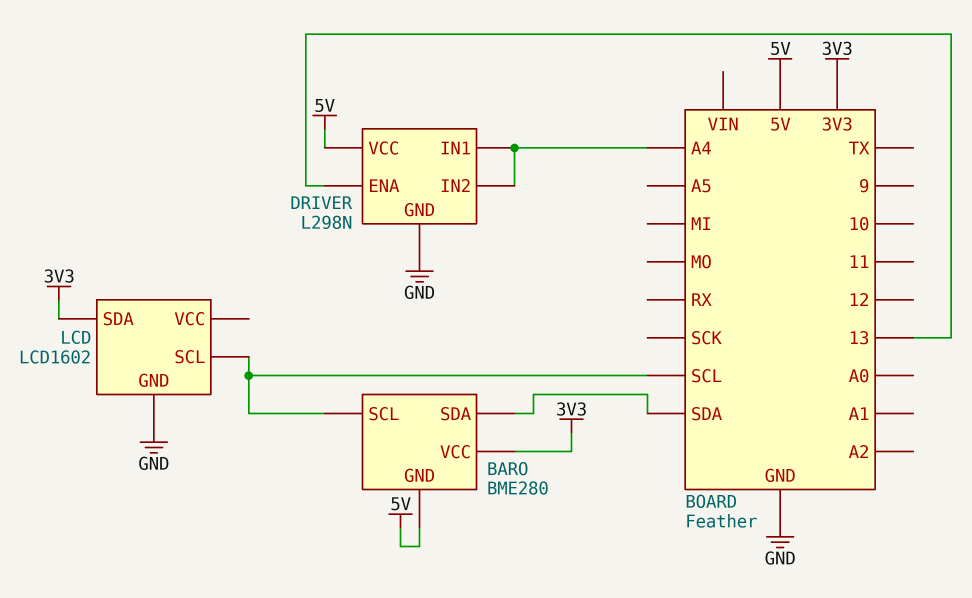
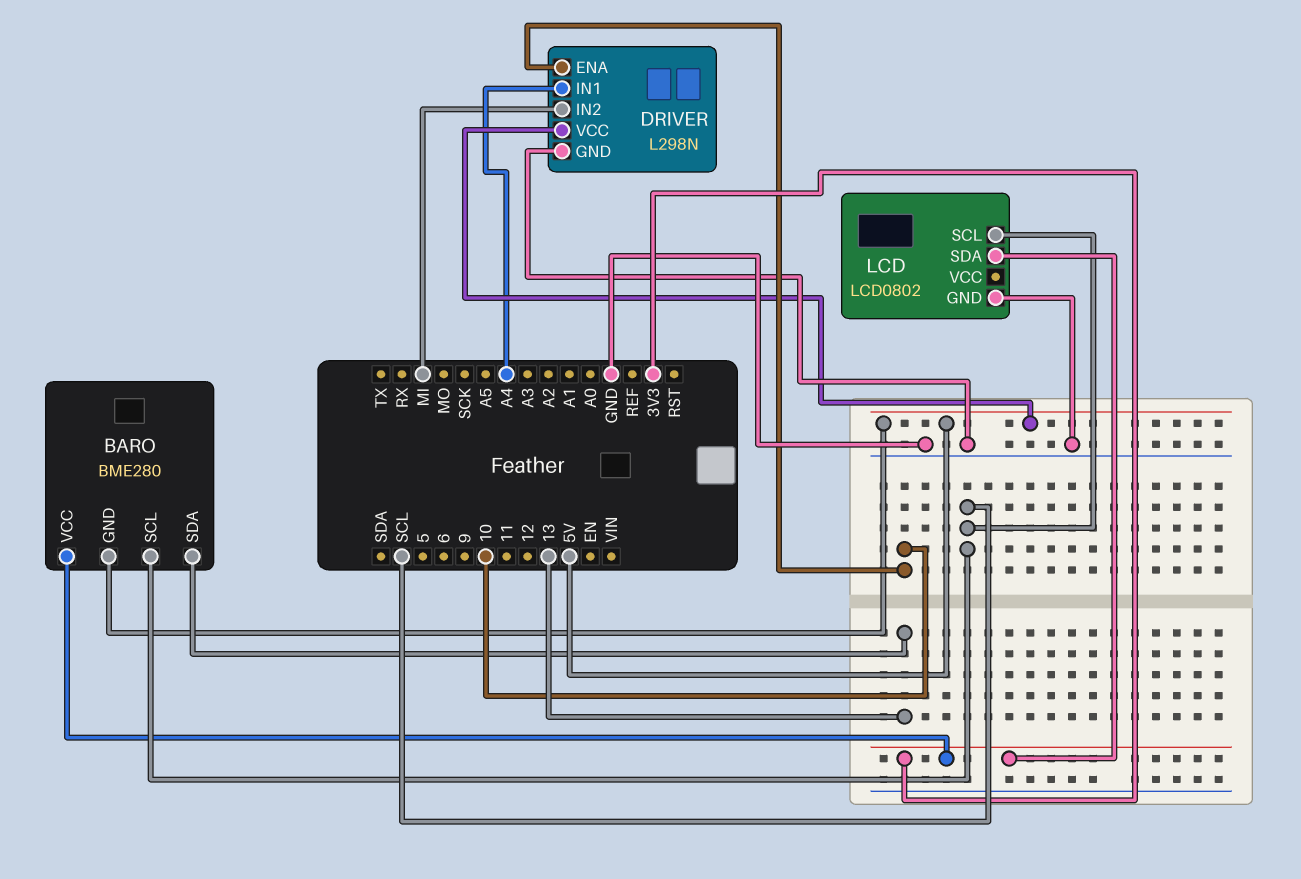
BARO pin SDA: SDA -> 13
DRIVER pin ENA: 13 -> 10
DRIVER pin IN2: A4 -> MI
LCD: LCD1602 -> LCD0802

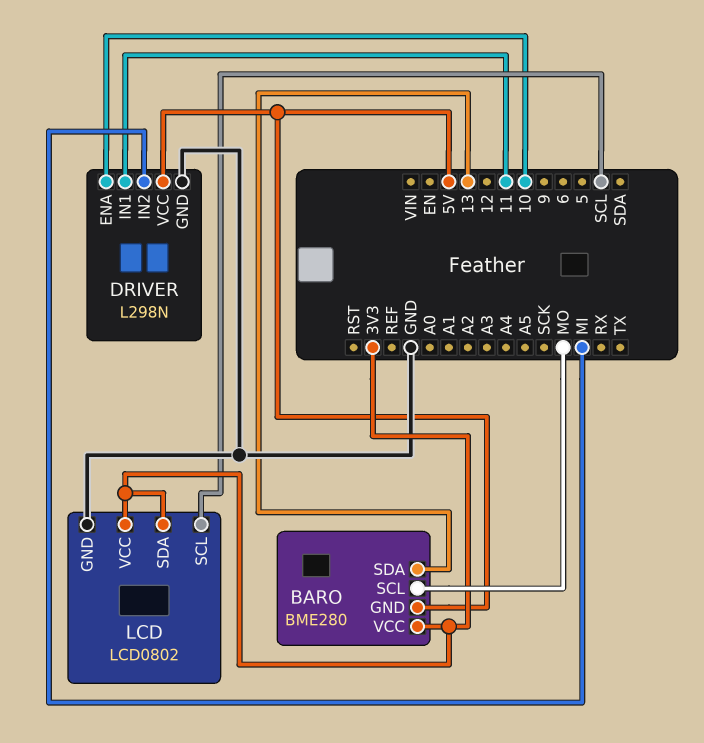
BARO pin SCL: SCL -> MO
DRIVER pin IN1: A4 -> 11
LCD pin VCC: none -> 3V3

